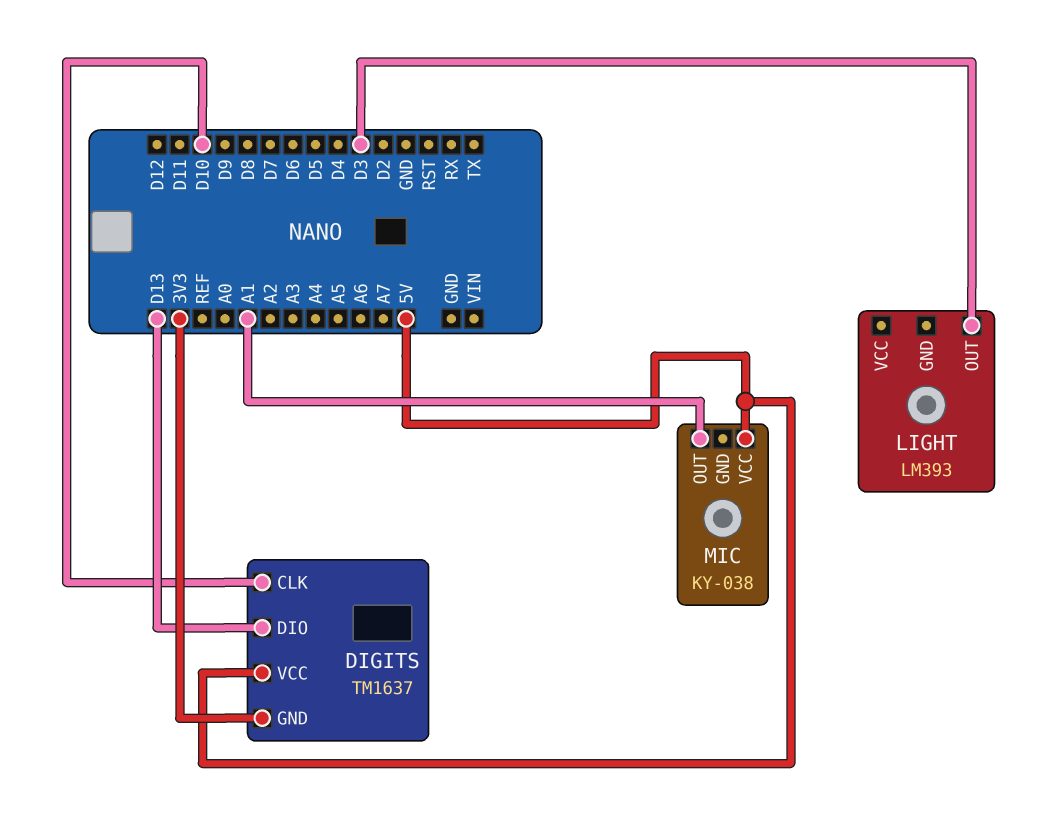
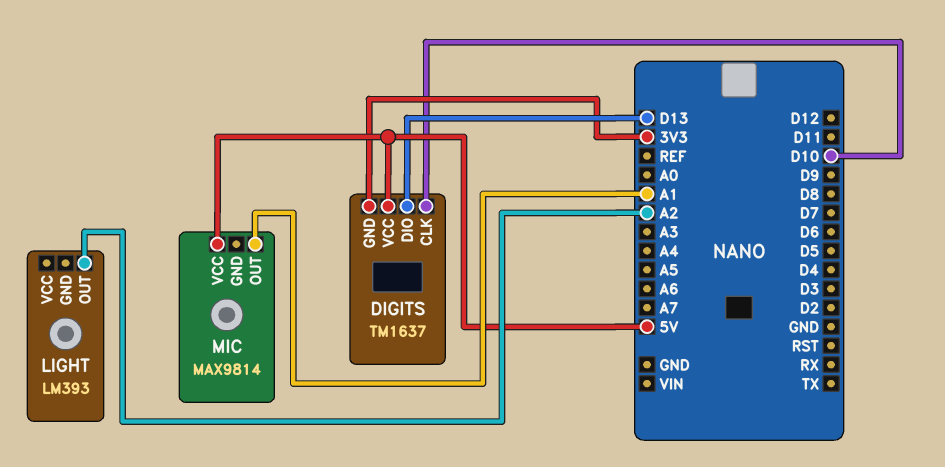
LIGHT pin OUT: D3 -> A2
MIC: KY-038 -> MAX9814

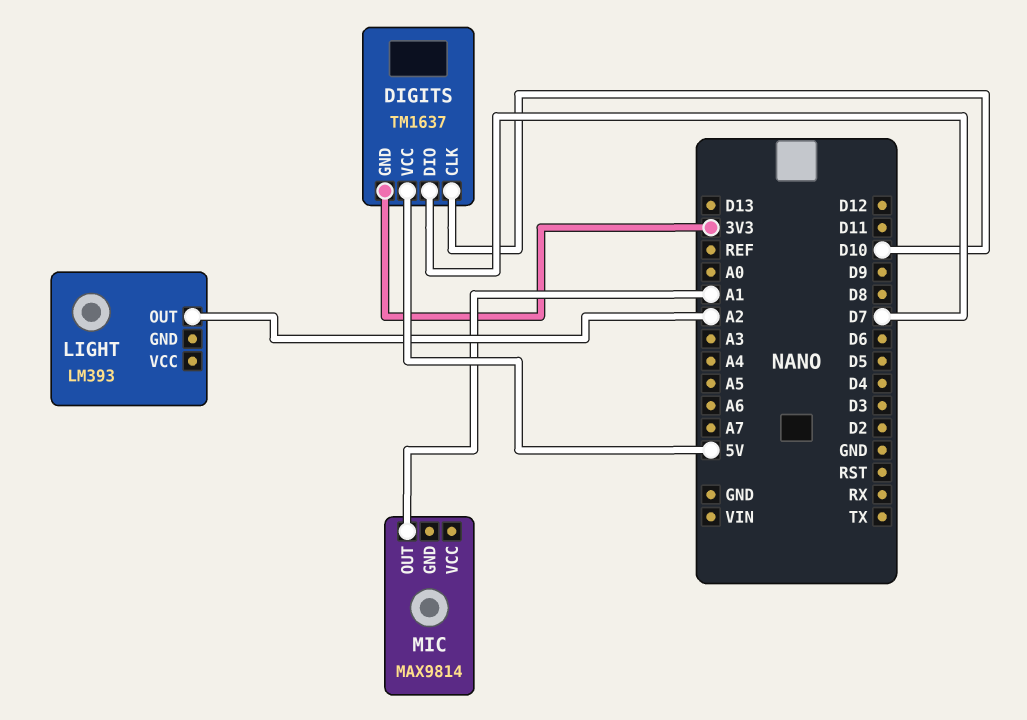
DIGITS pin DIO: D13 -> D7
MIC pin VCC: 5V -> none

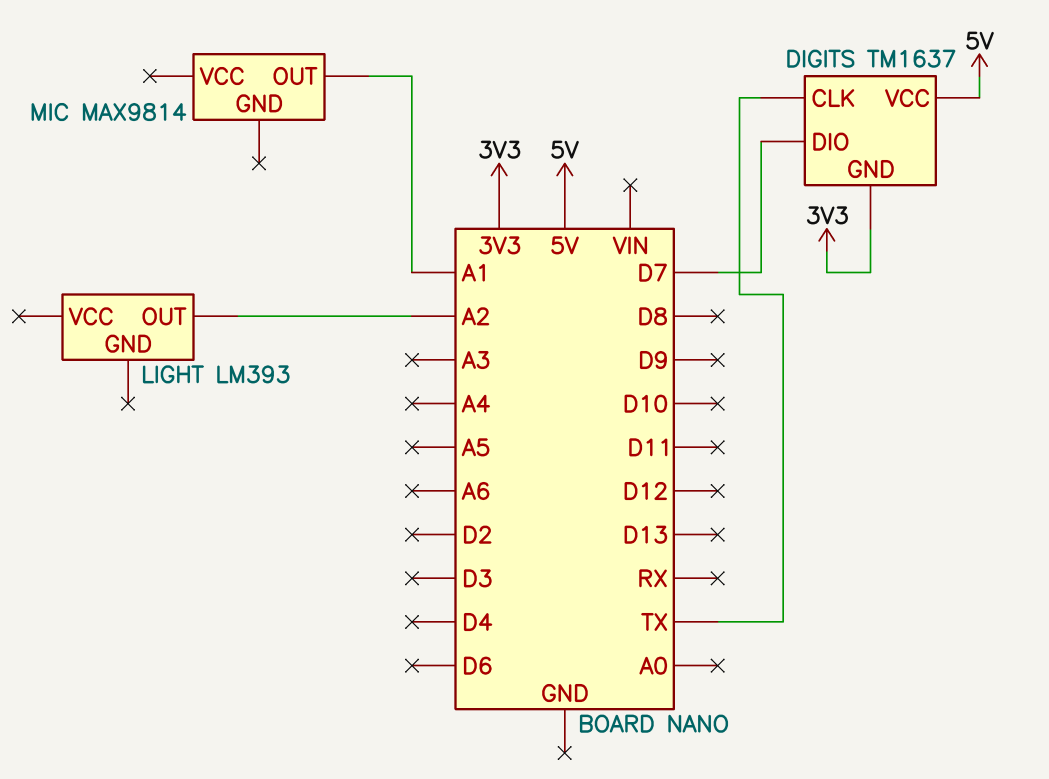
DIGITS pin CLK: D10 -> TX

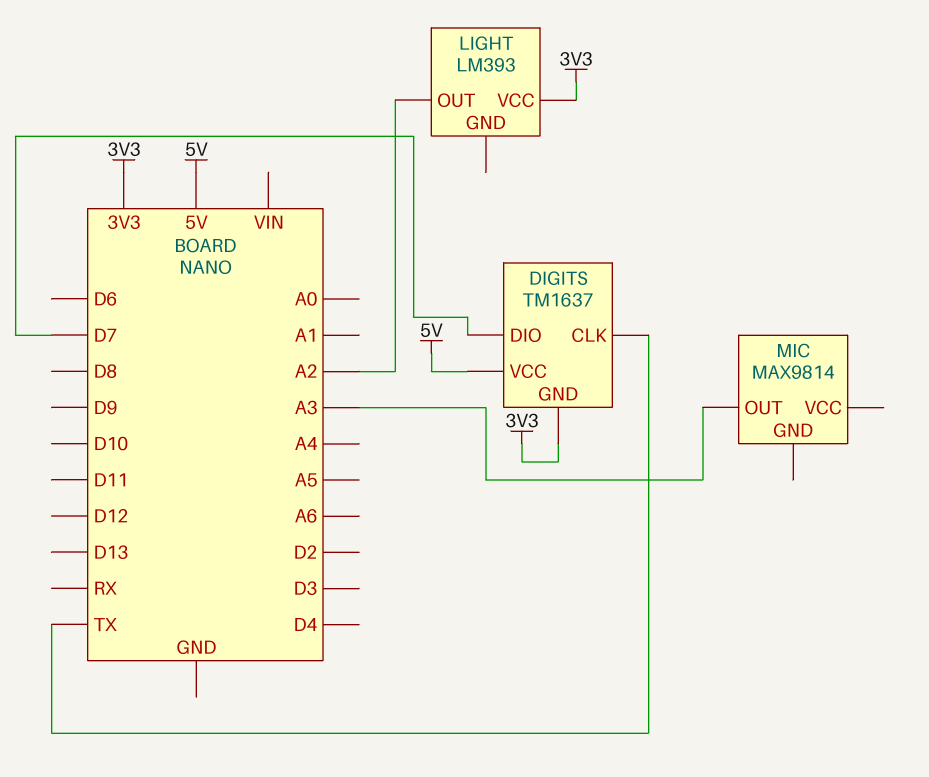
LIGHT pin VCC: none -> 3V3
MIC pin OUT: A1 -> A3

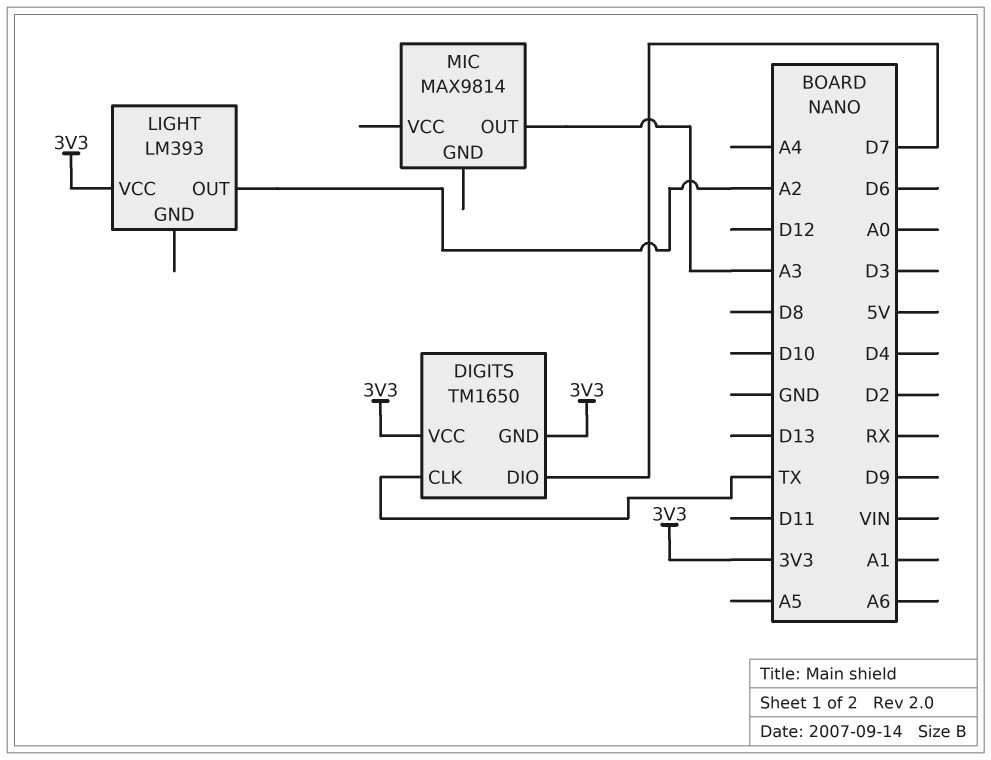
DIGITS: TM1637 -> TM1650
DIGITS pin VCC: 5V -> 3V3

